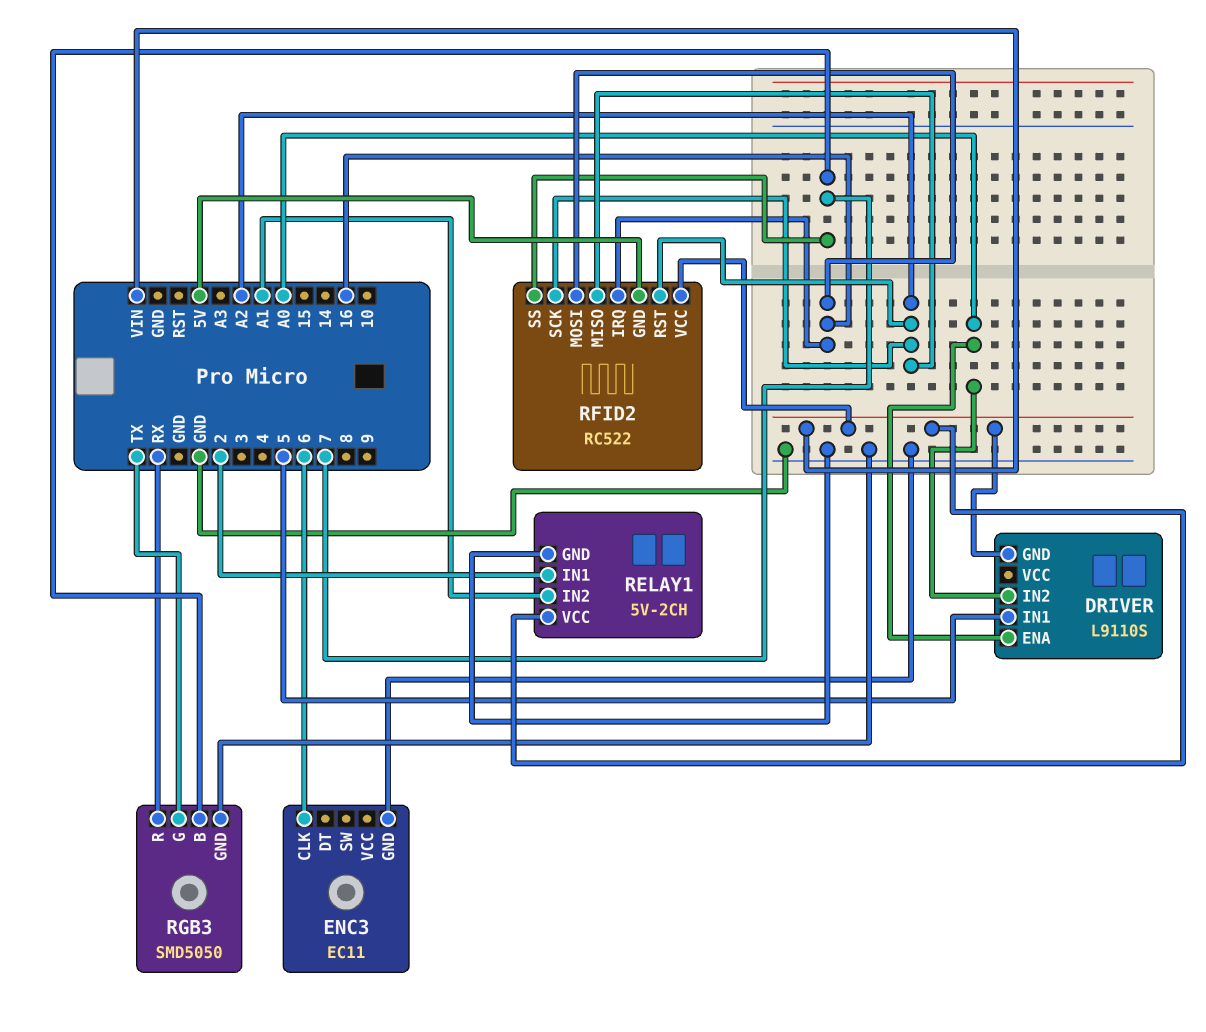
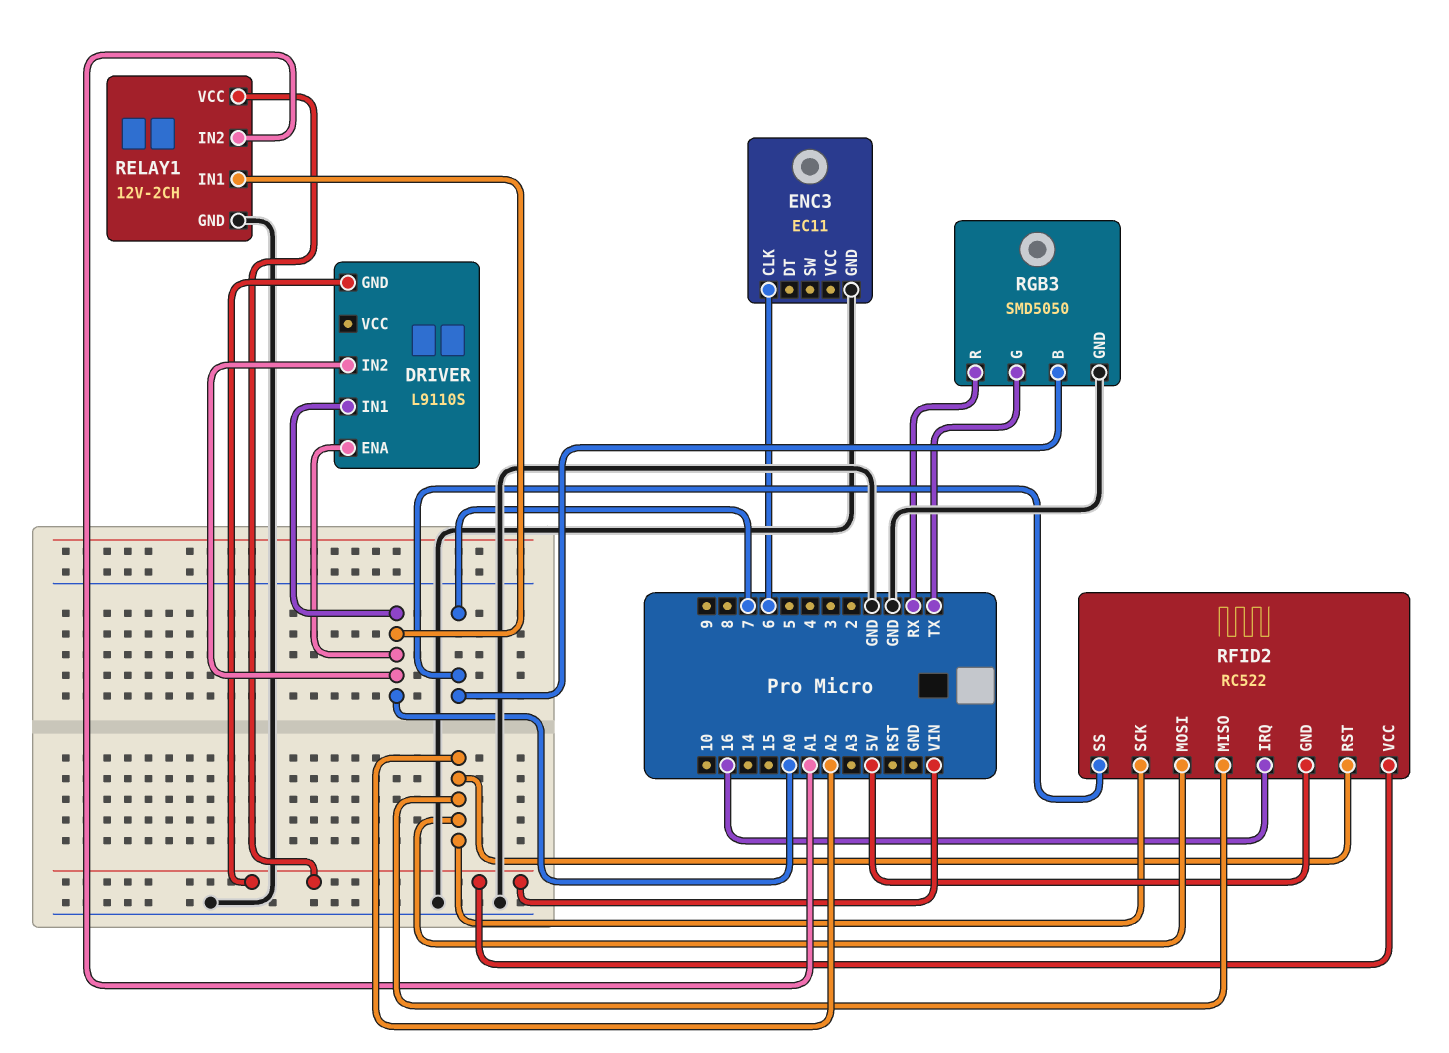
DRIVER pin IN1: 5 -> A0
RELAY1: 5V-2CH -> 12V-2CH
RELAY1 pin IN1: 2 -> A0
RFID2 pin MOSI: 16 -> A2

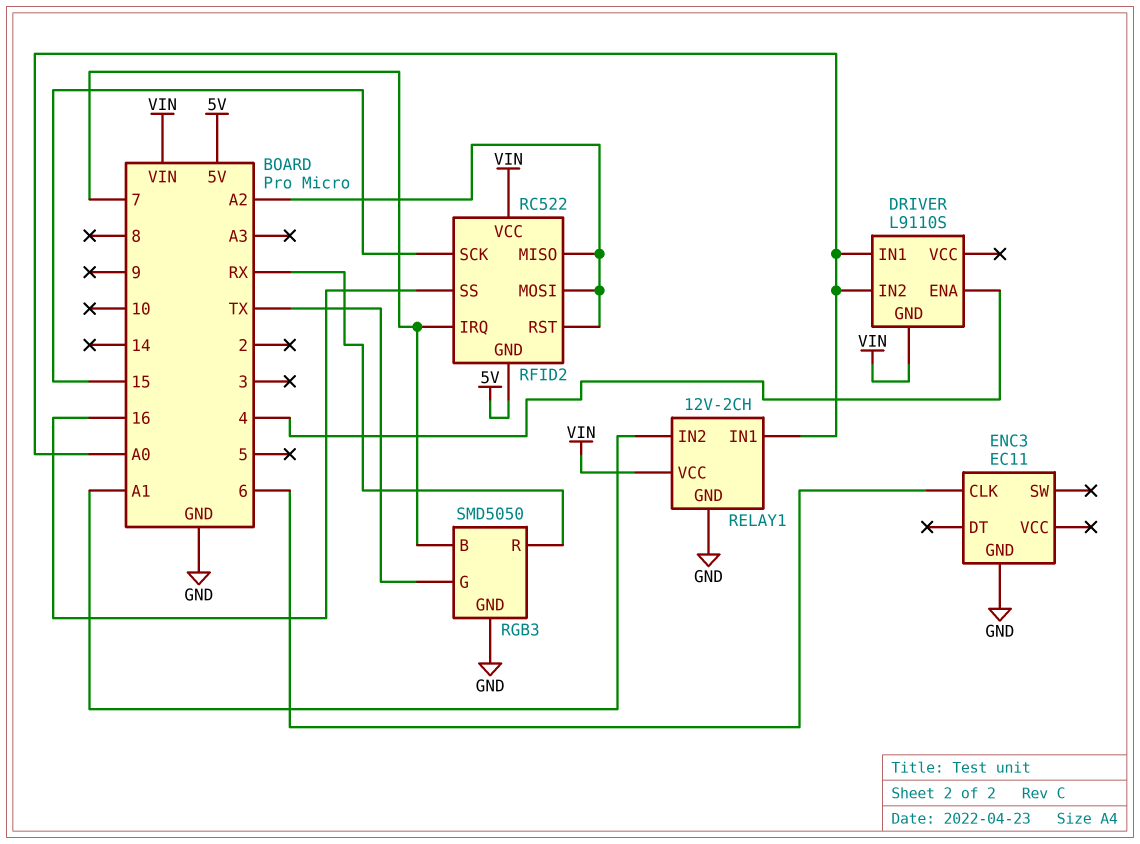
DRIVER pin ENA: A0 -> 4
RFID2 pin IRQ: 16 -> 7
RFID2 pin SCK: A2 -> 15
RFID2 pin SS: 7 -> 16

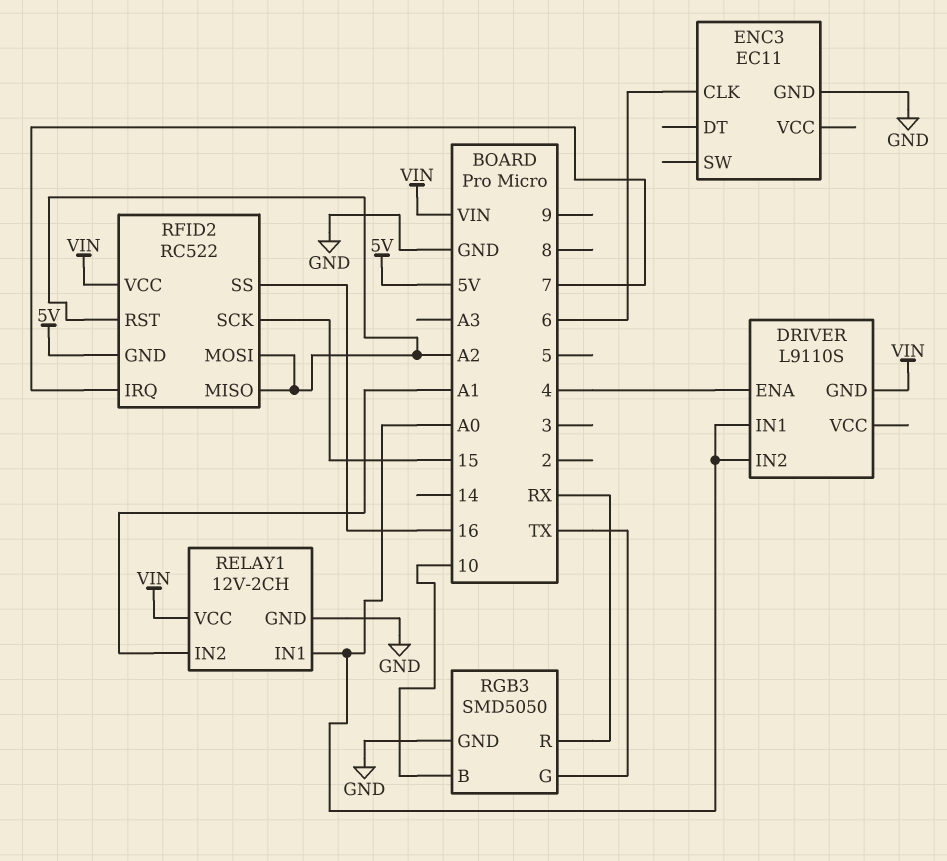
RGB3 pin B: 7 -> 10

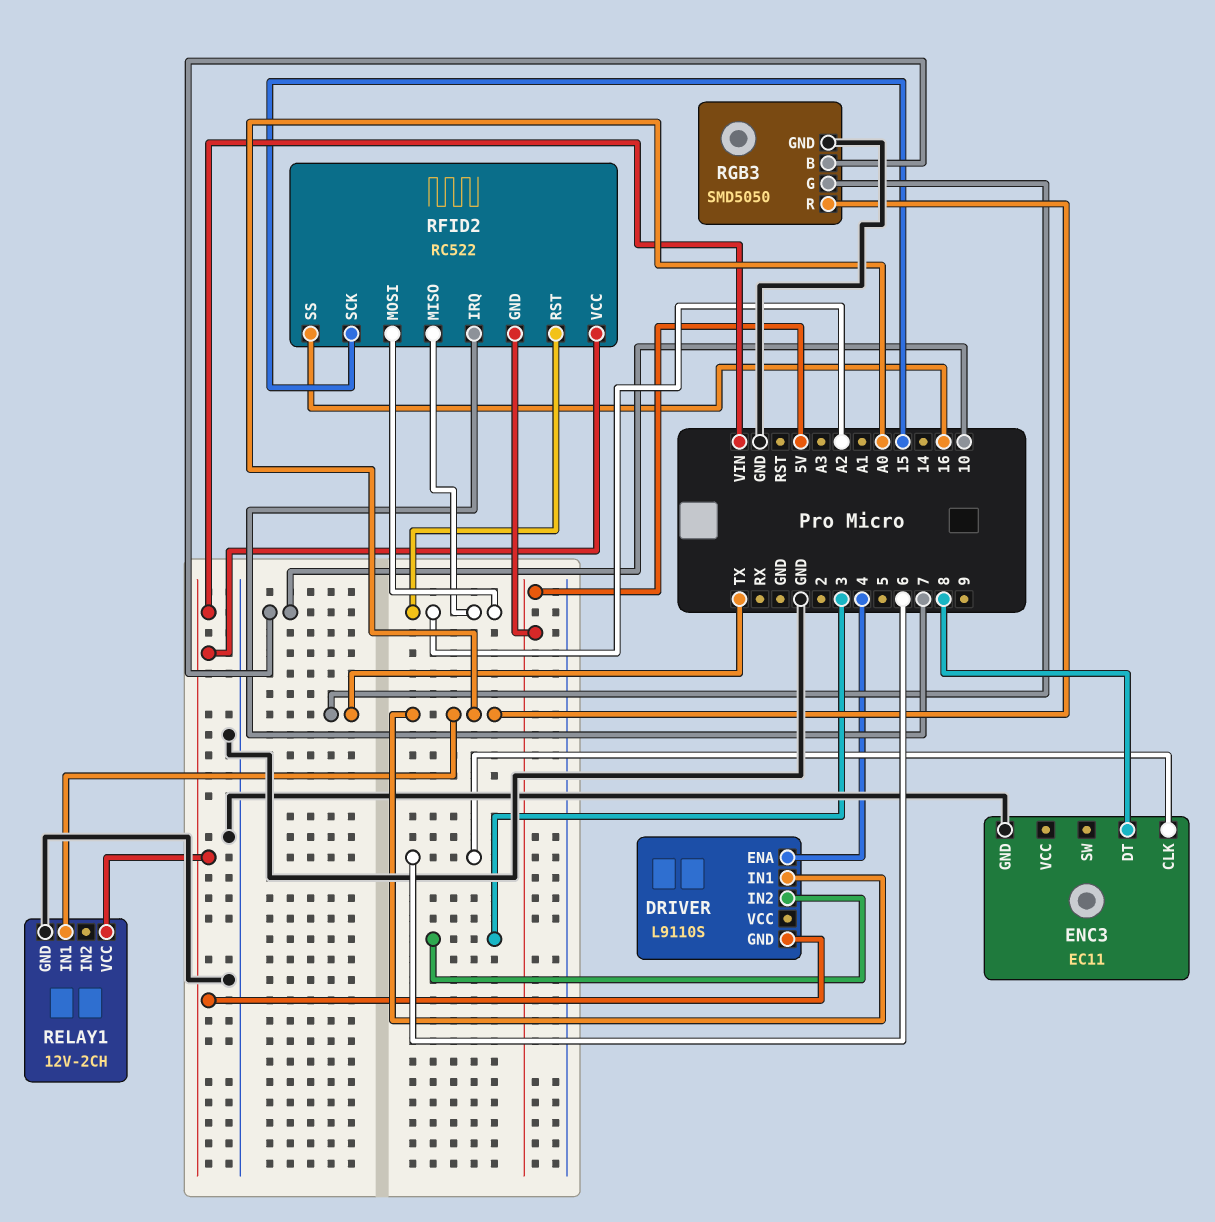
DRIVER pin IN2: A0 -> 3
ENC3 pin DT: none -> 8
RELAY1 pin IN2: A1 -> none
RGB3 pin R: RX -> A0

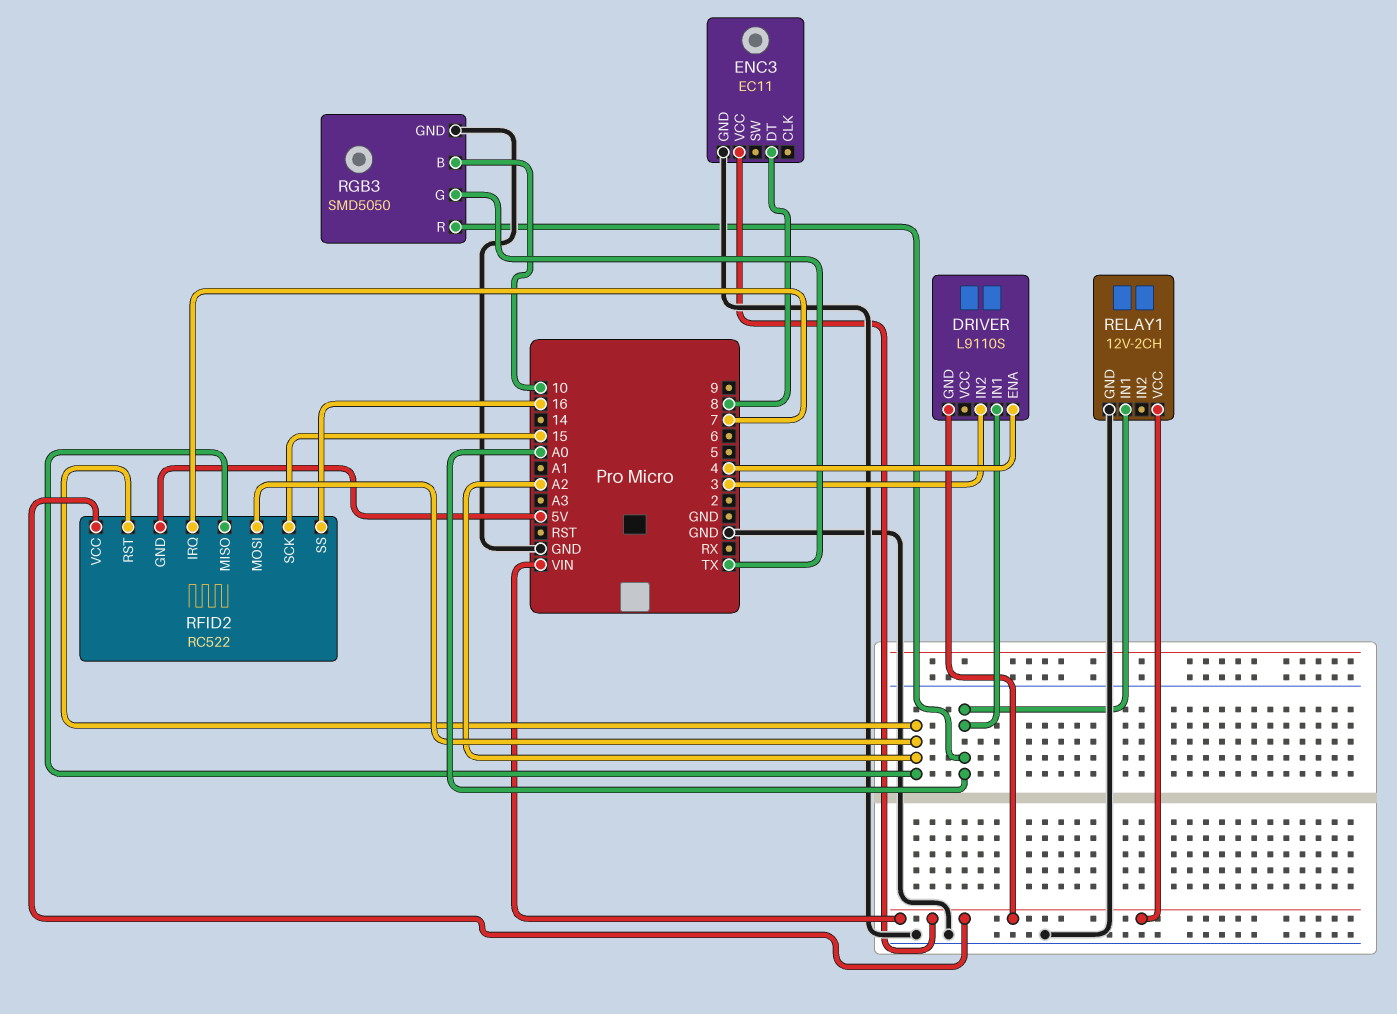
ENC3 pin CLK: 6 -> none
ENC3 pin VCC: none -> VIN

